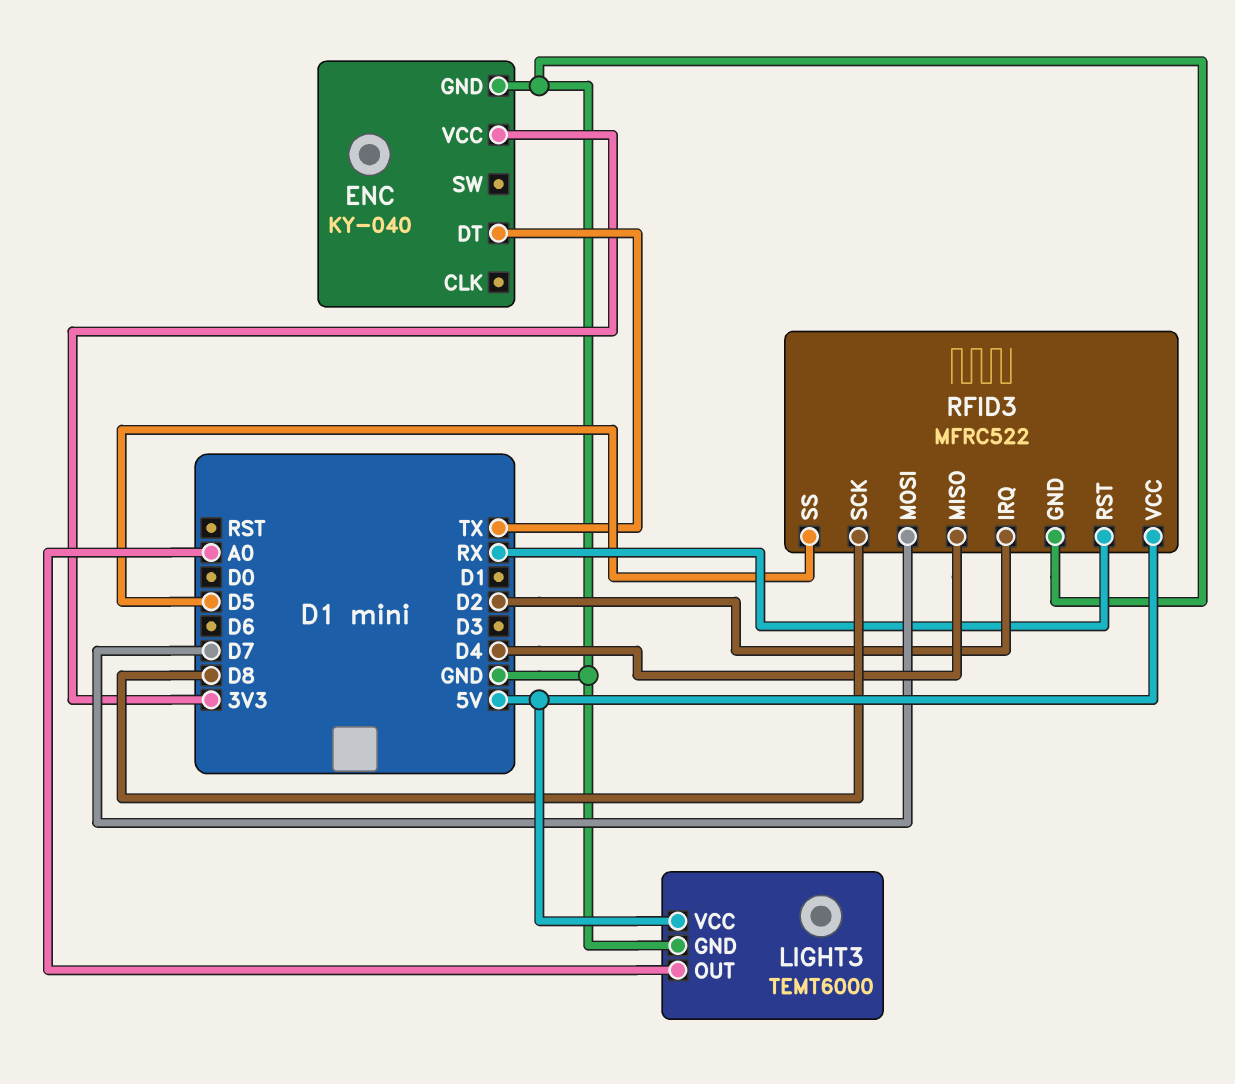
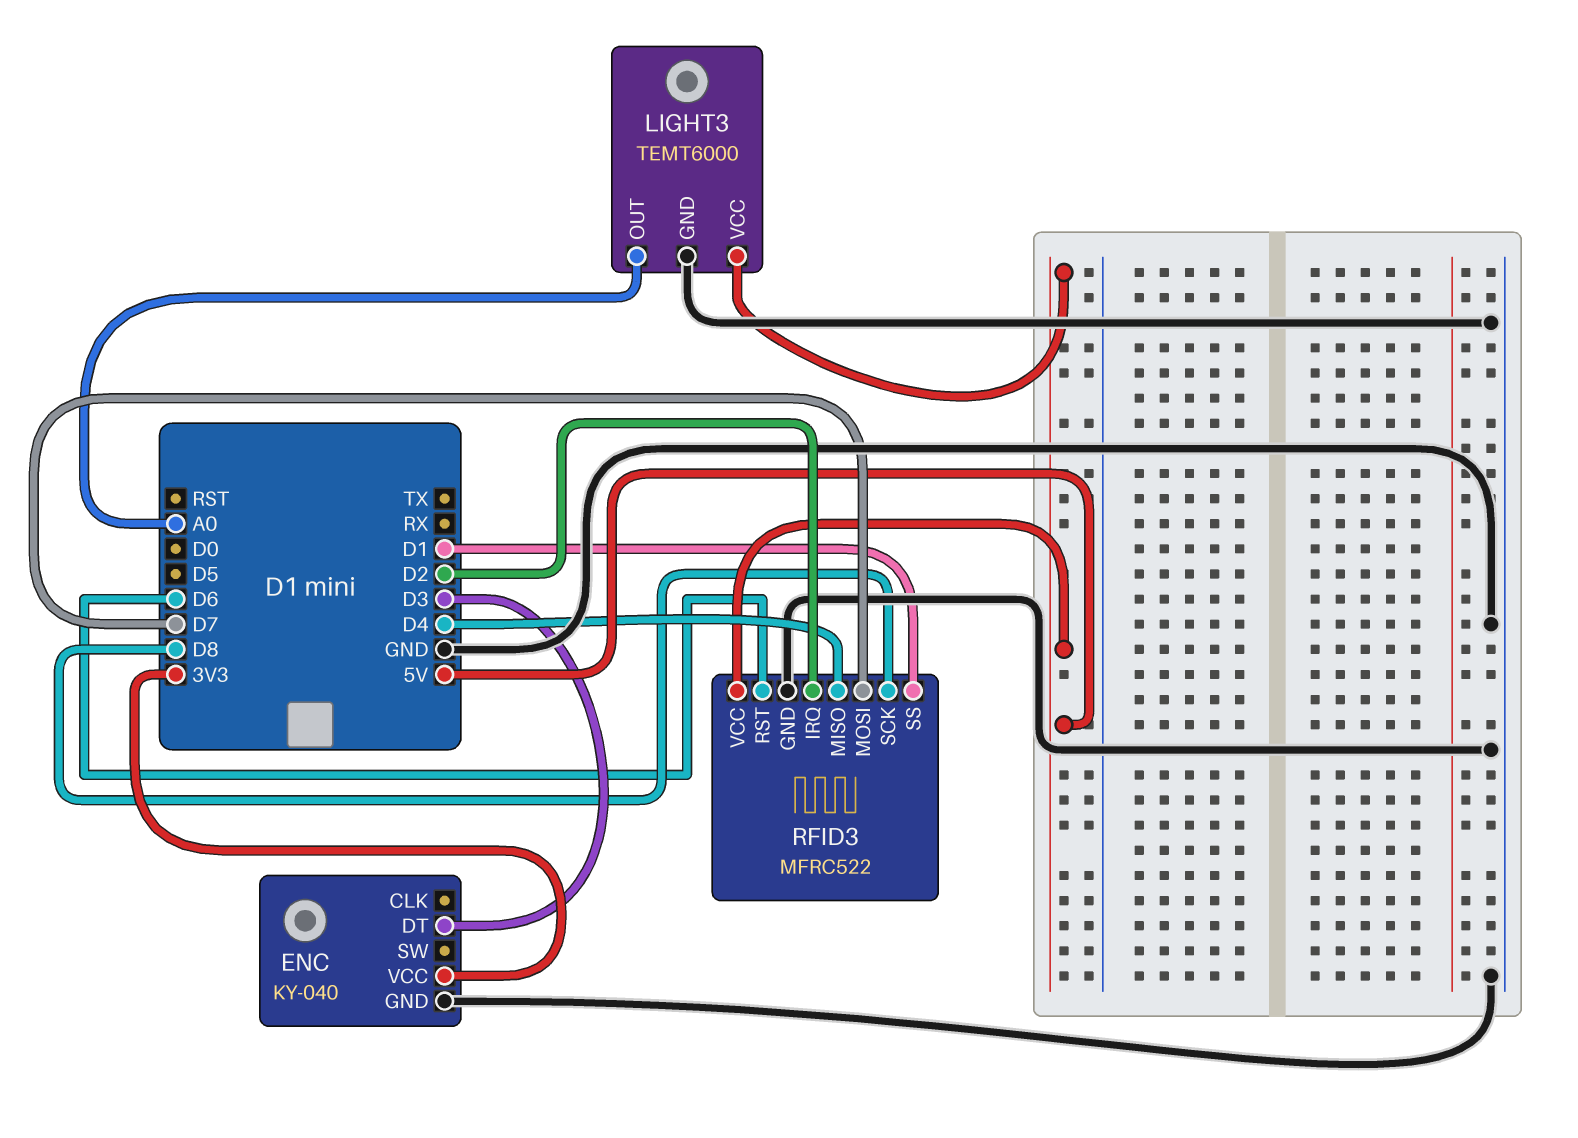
ENC pin DT: TX -> D3
RFID3 pin RST: RX -> D6
RFID3 pin SS: D5 -> D1

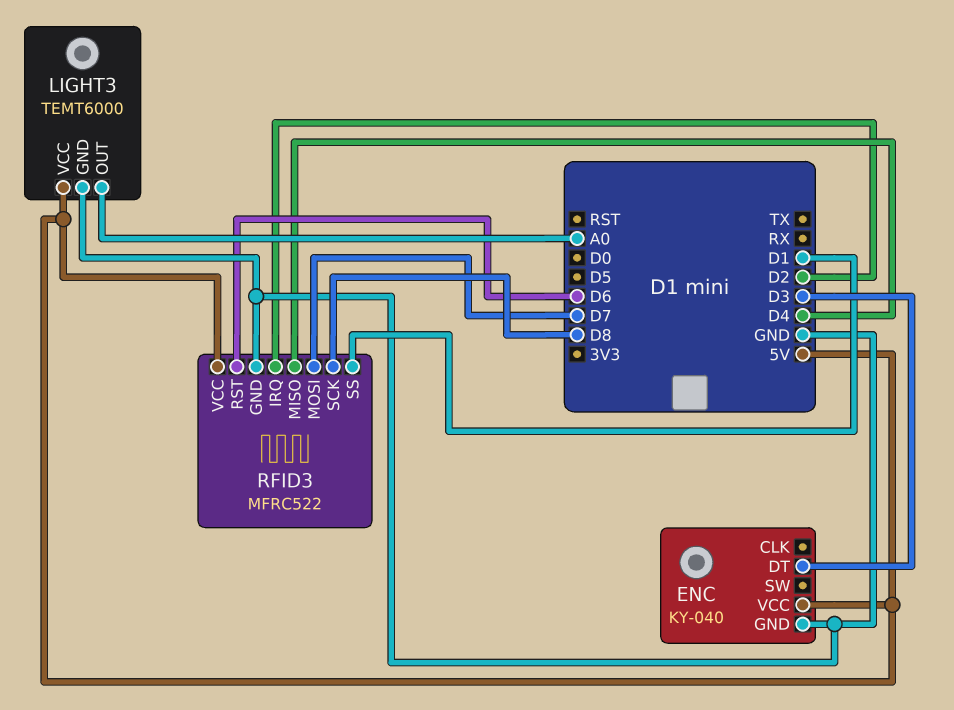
ENC pin VCC: 3V3 -> 5V

